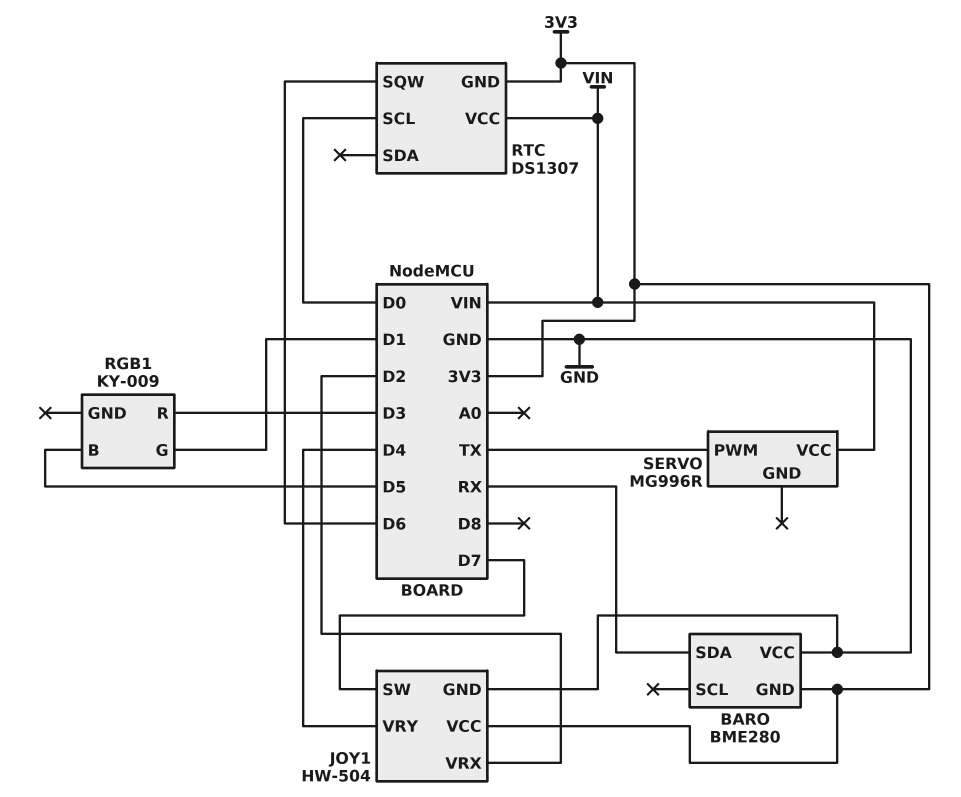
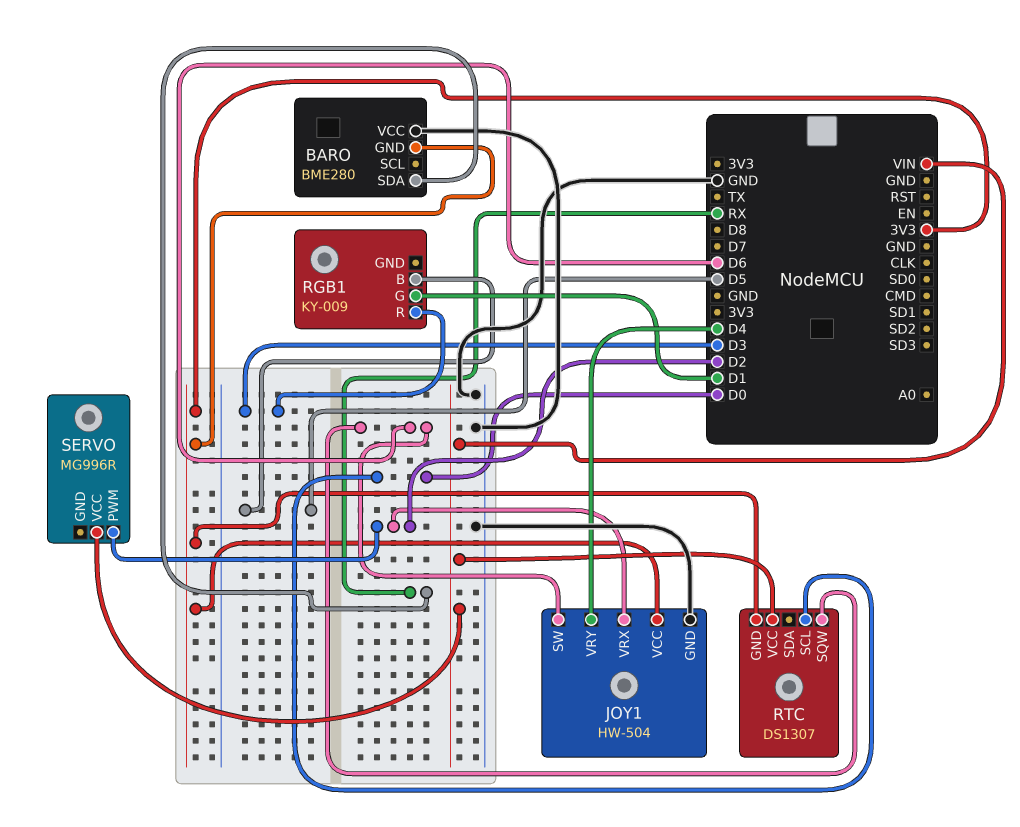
JOY1 pin SW: D7 -> D6
SERVO pin PWM: TX -> D2

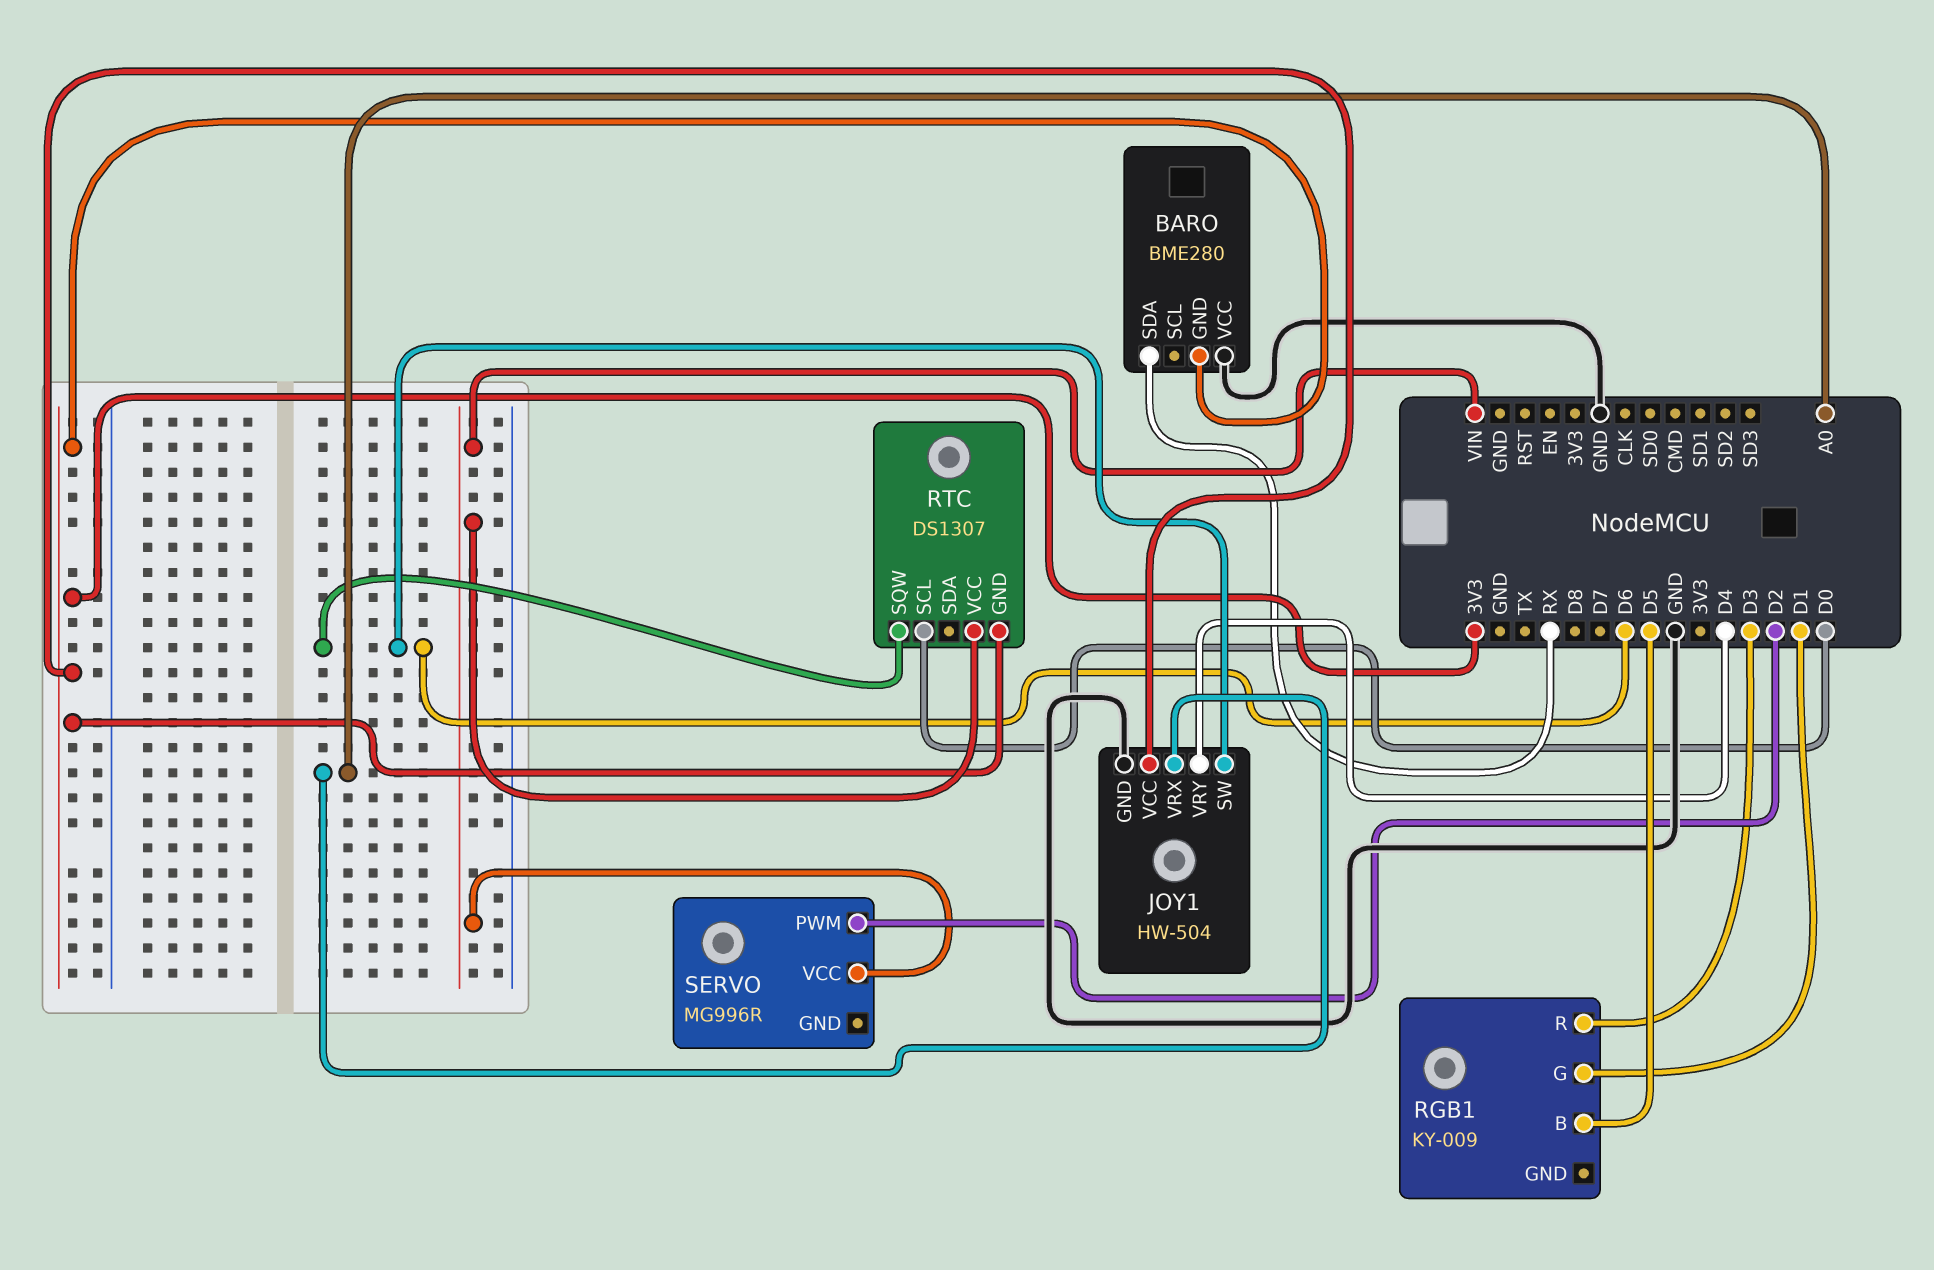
JOY1 pin VRX: D2 -> A0

